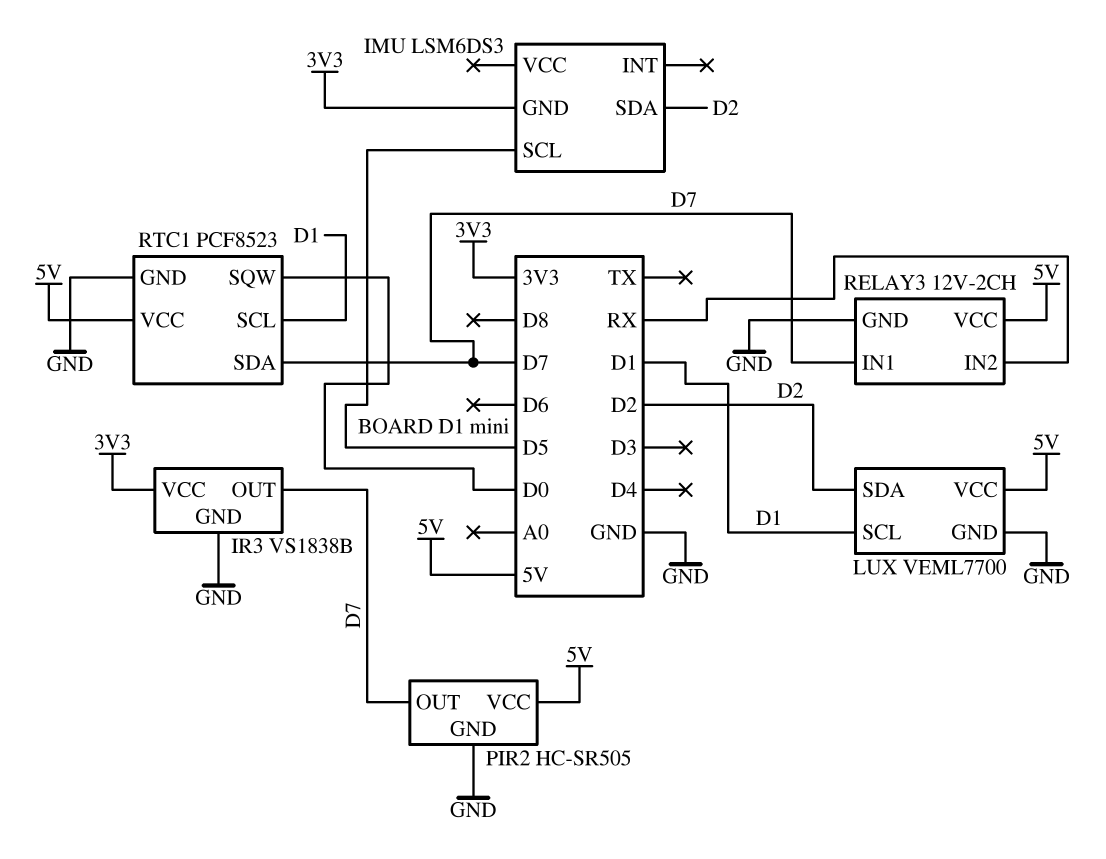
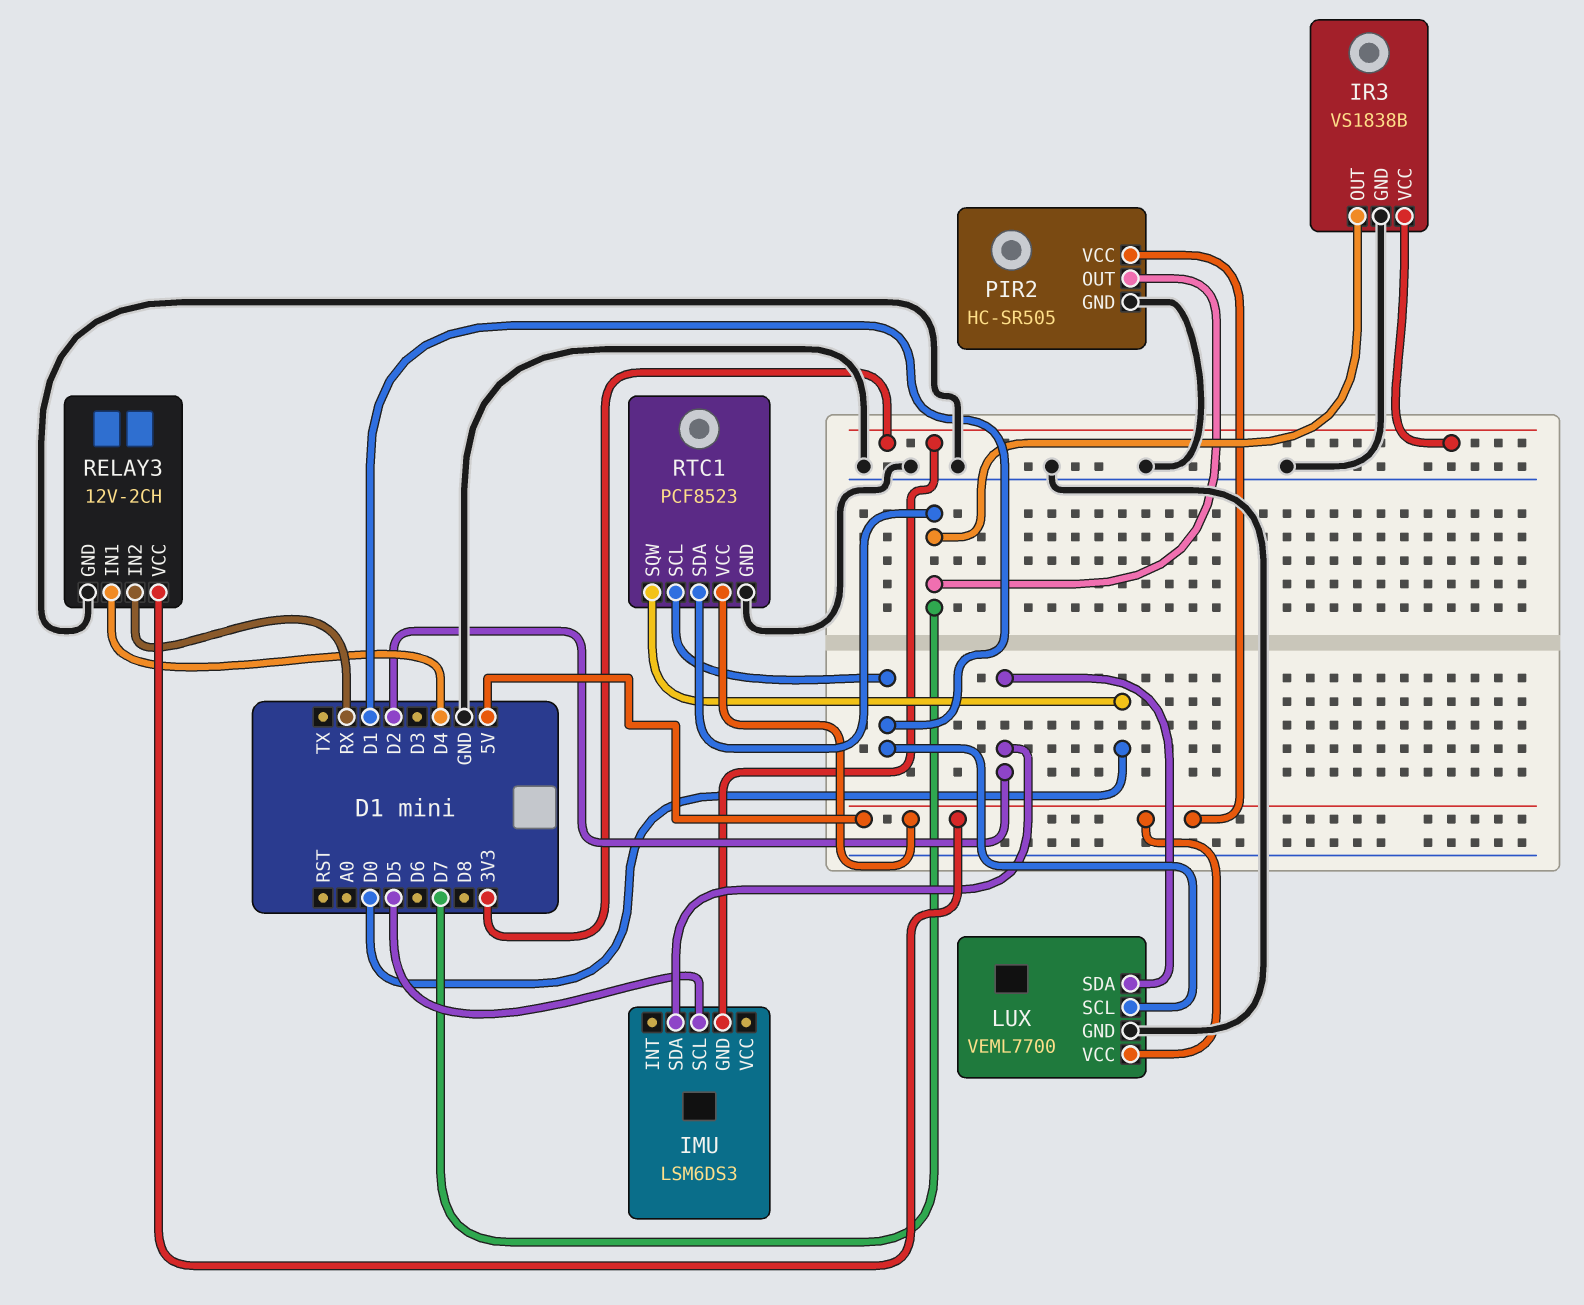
RELAY3 pin IN1: D7 -> D4

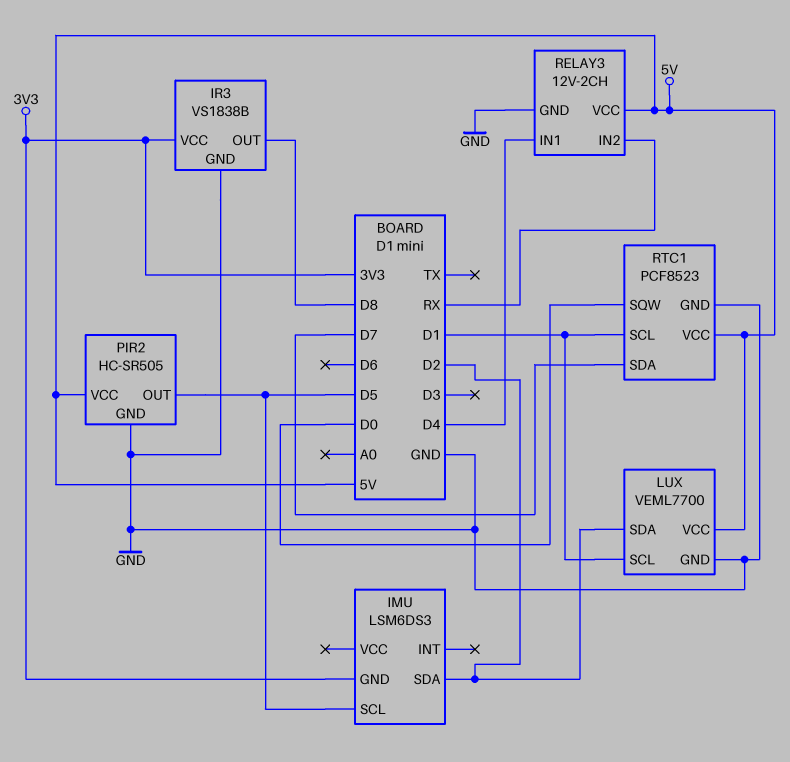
IR3 pin OUT: D7 -> D8
PIR2 pin OUT: D7 -> D5

